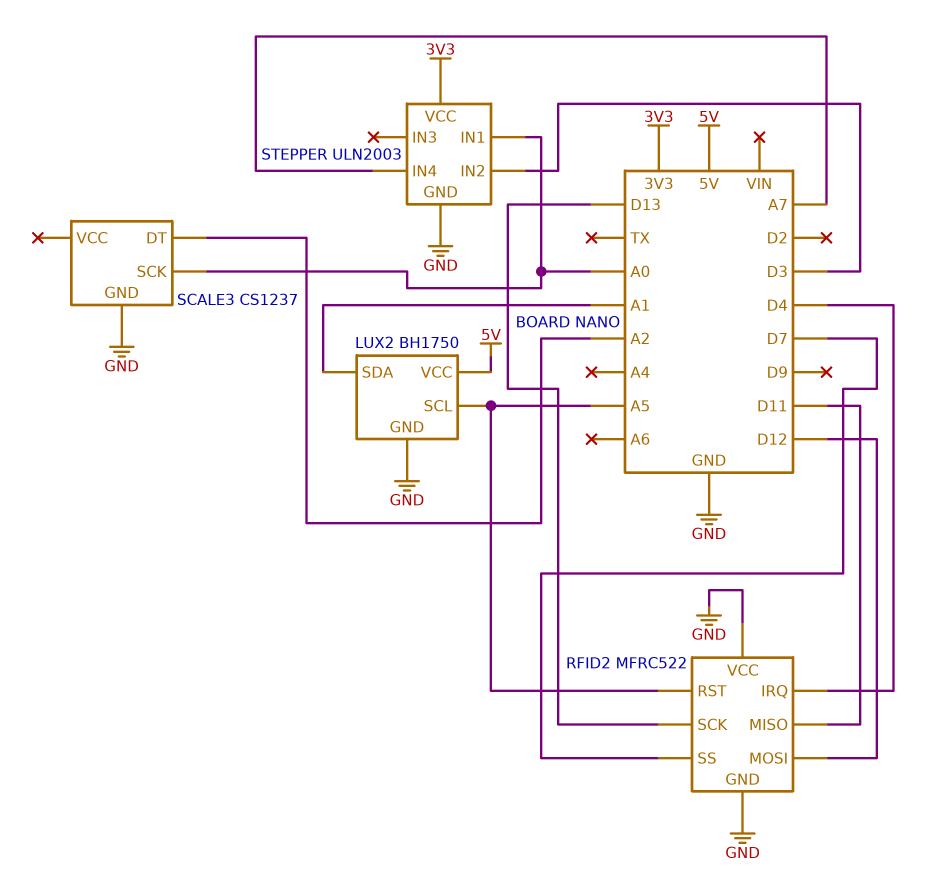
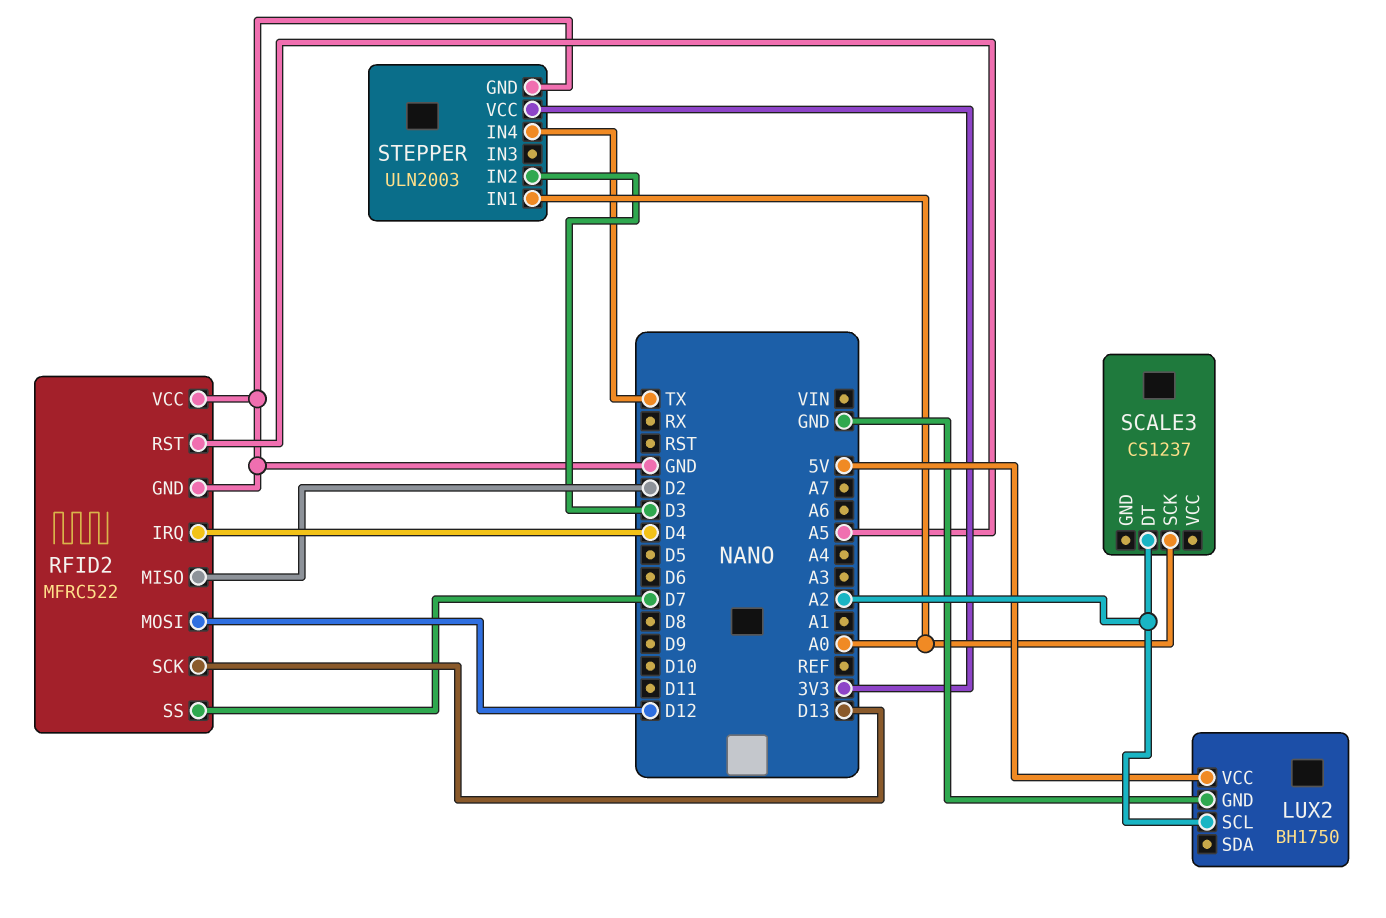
LUX2 pin SCL: A5 -> A2
LUX2 pin SDA: A1 -> none
RFID2 pin MISO: D11 -> D2
SCALE3 pin GND: GND -> none
STEPPER pin IN4: A7 -> TX

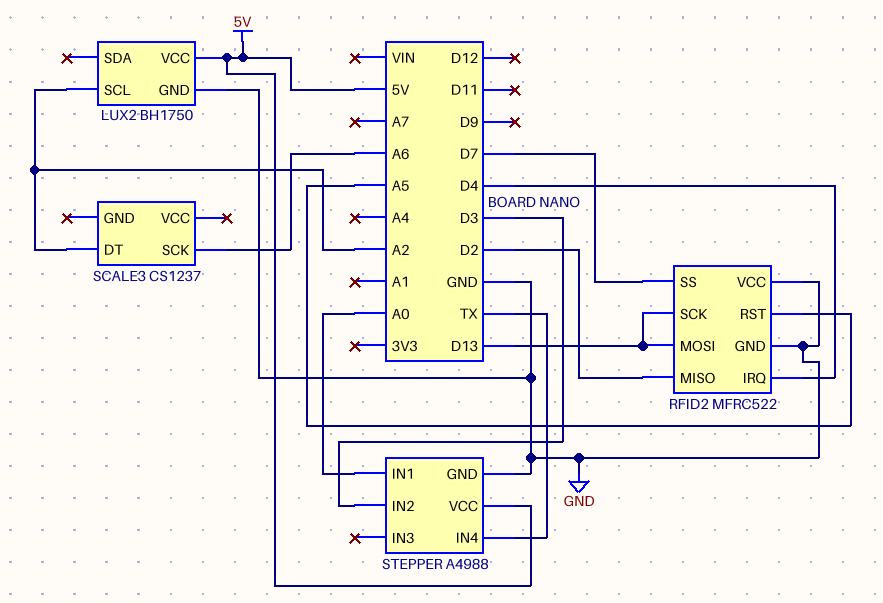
RFID2 pin MOSI: D12 -> D13
SCALE3 pin SCK: A0 -> A6
STEPPER: ULN2003 -> A4988
STEPPER pin VCC: 3V3 -> 5V

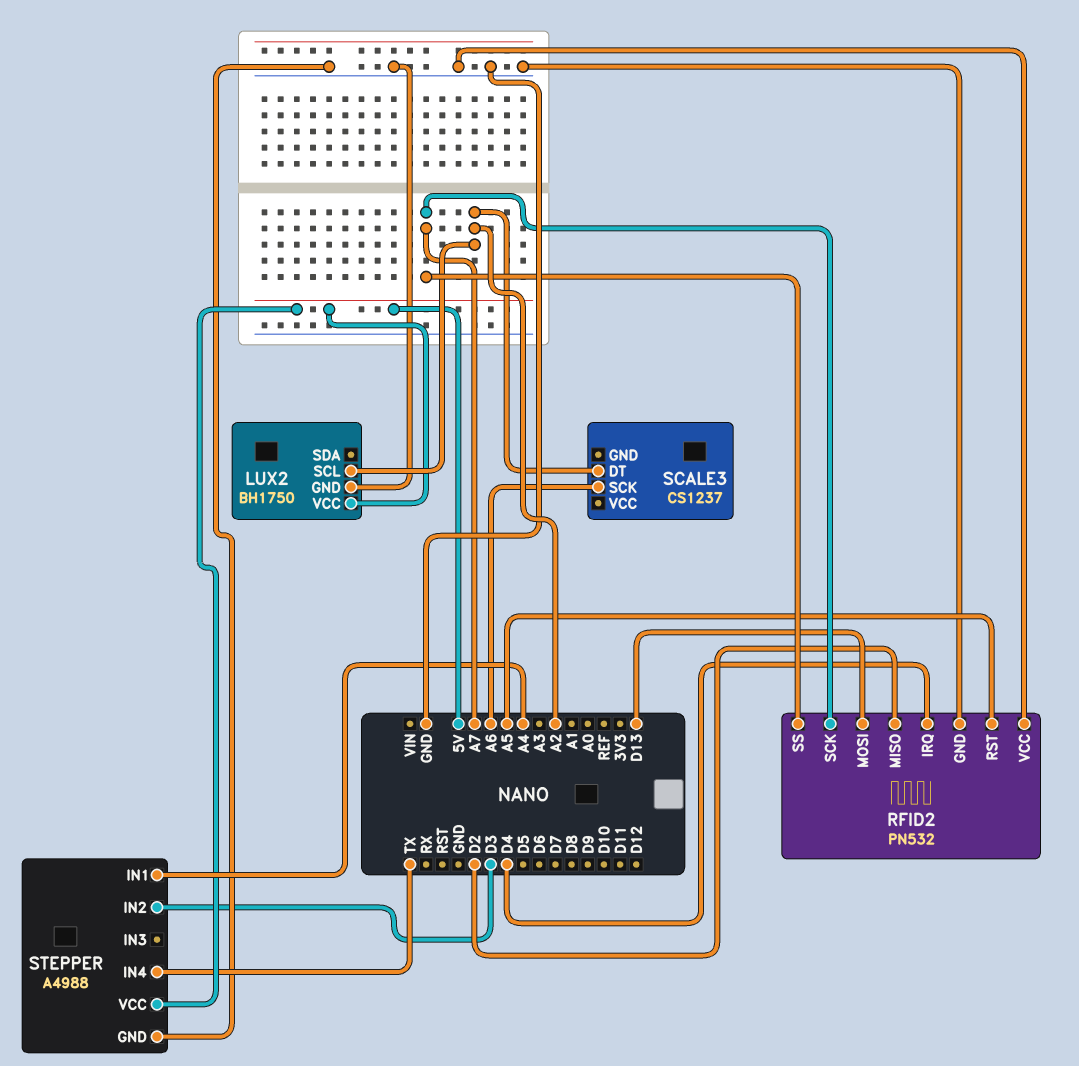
RFID2: MFRC522 -> PN532
RFID2 pin SCK: D13 -> A7
RFID2 pin SS: D7 -> A7
STEPPER pin IN1: A0 -> A4

